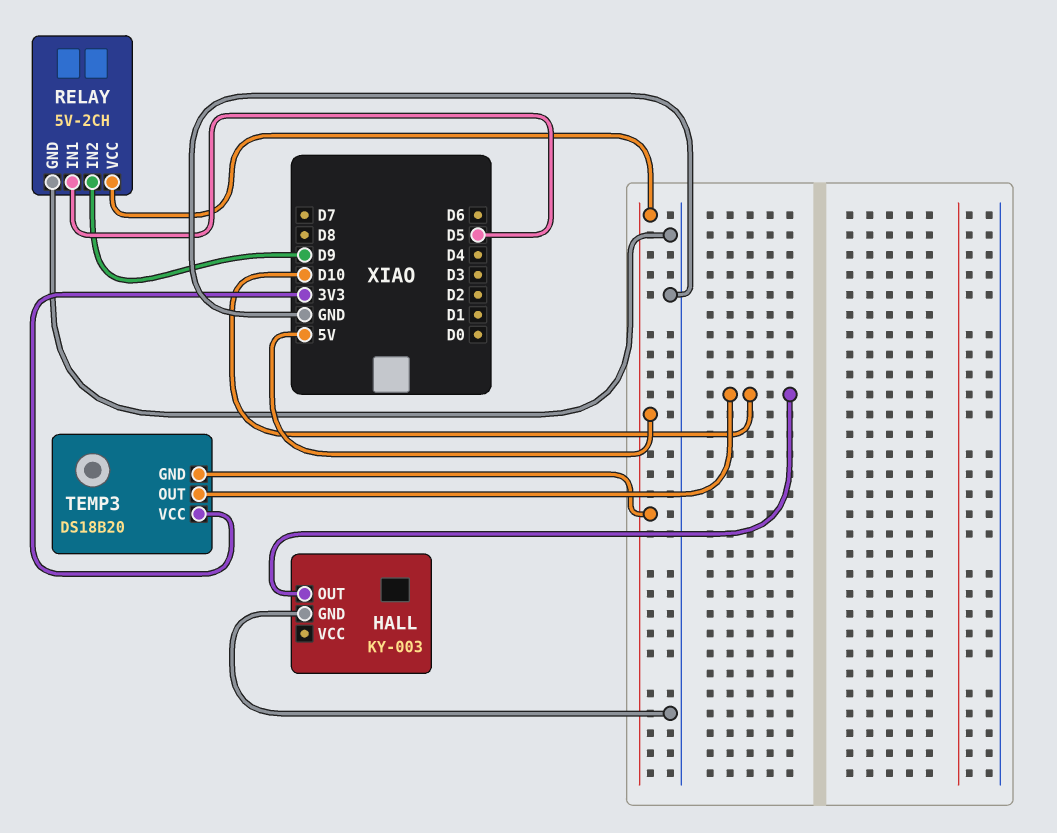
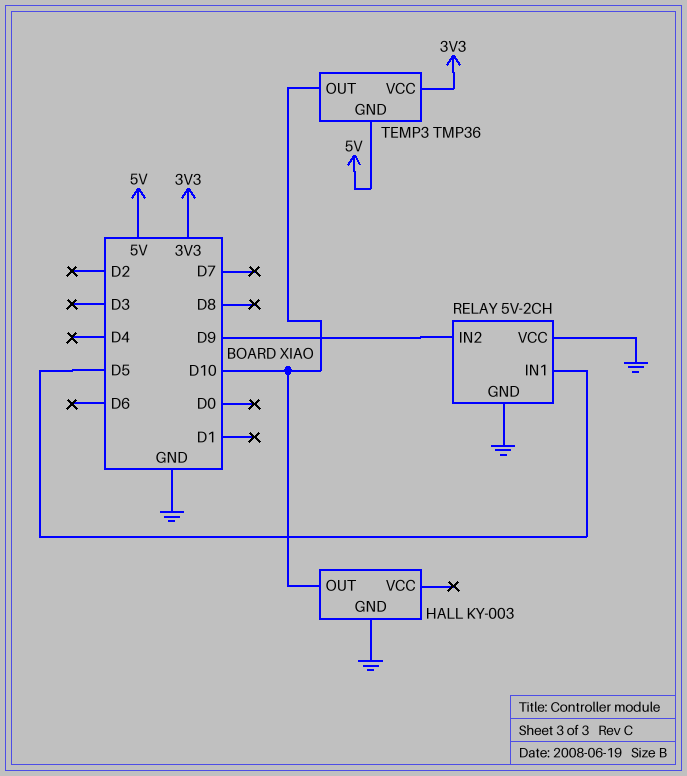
RELAY pin VCC: 5V -> GND
TEMP3: DS18B20 -> TMP36

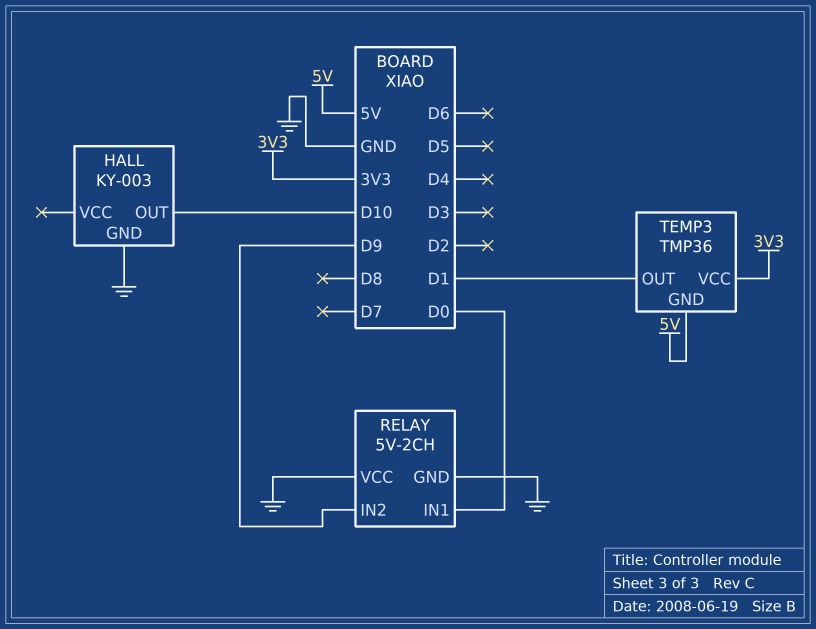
RELAY pin IN1: D5 -> D0
TEMP3 pin OUT: D10 -> D1

